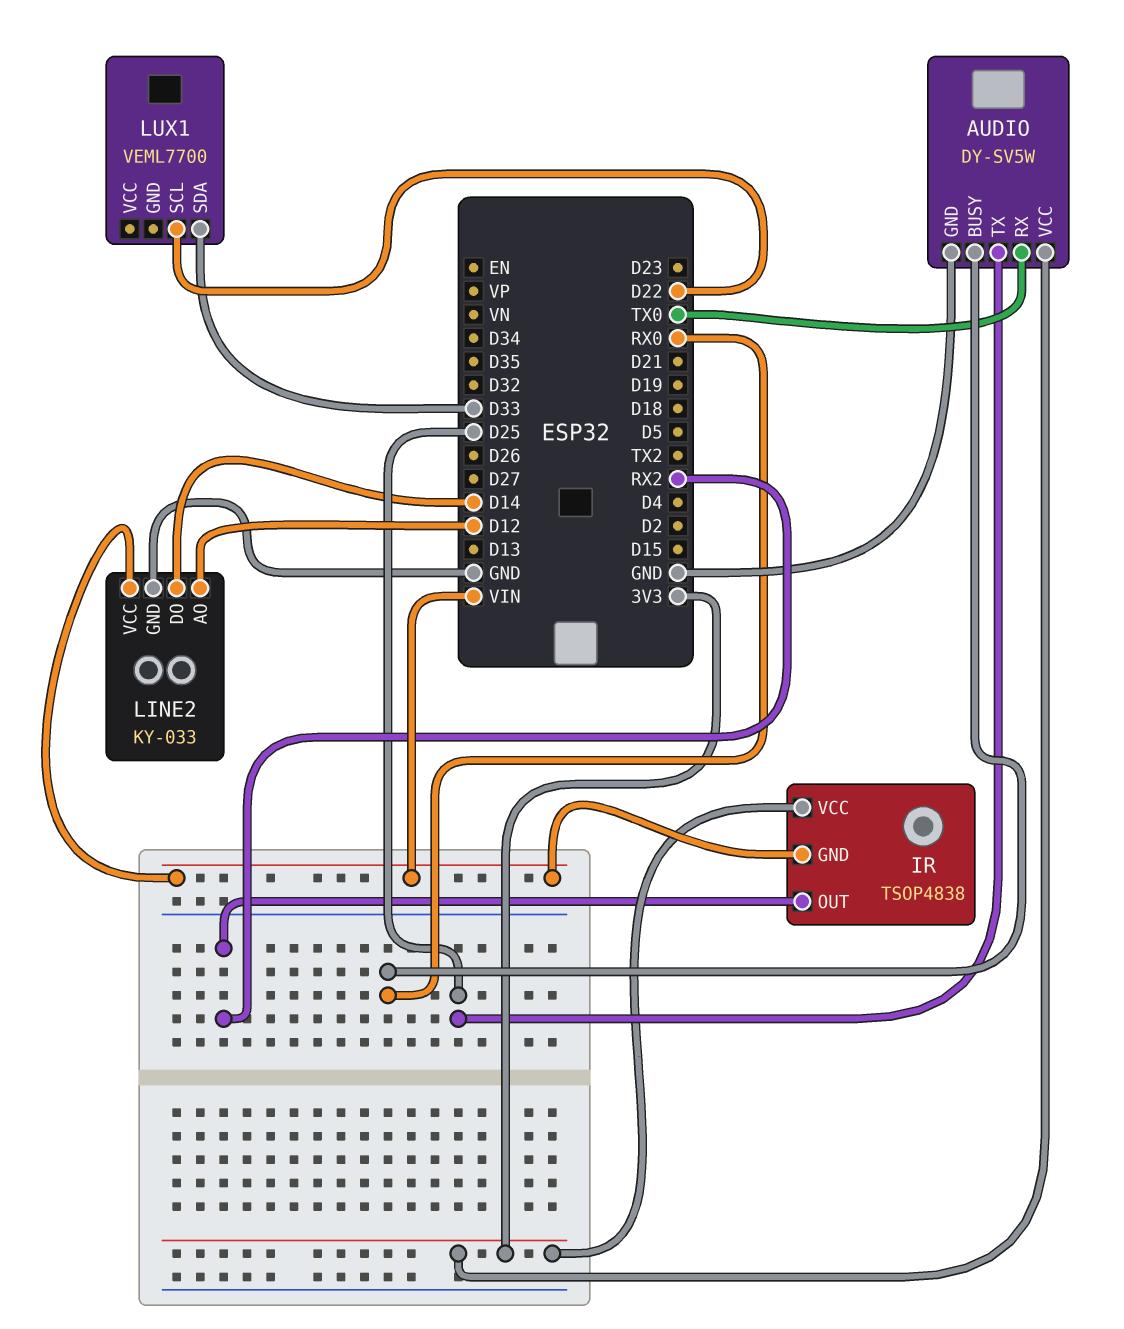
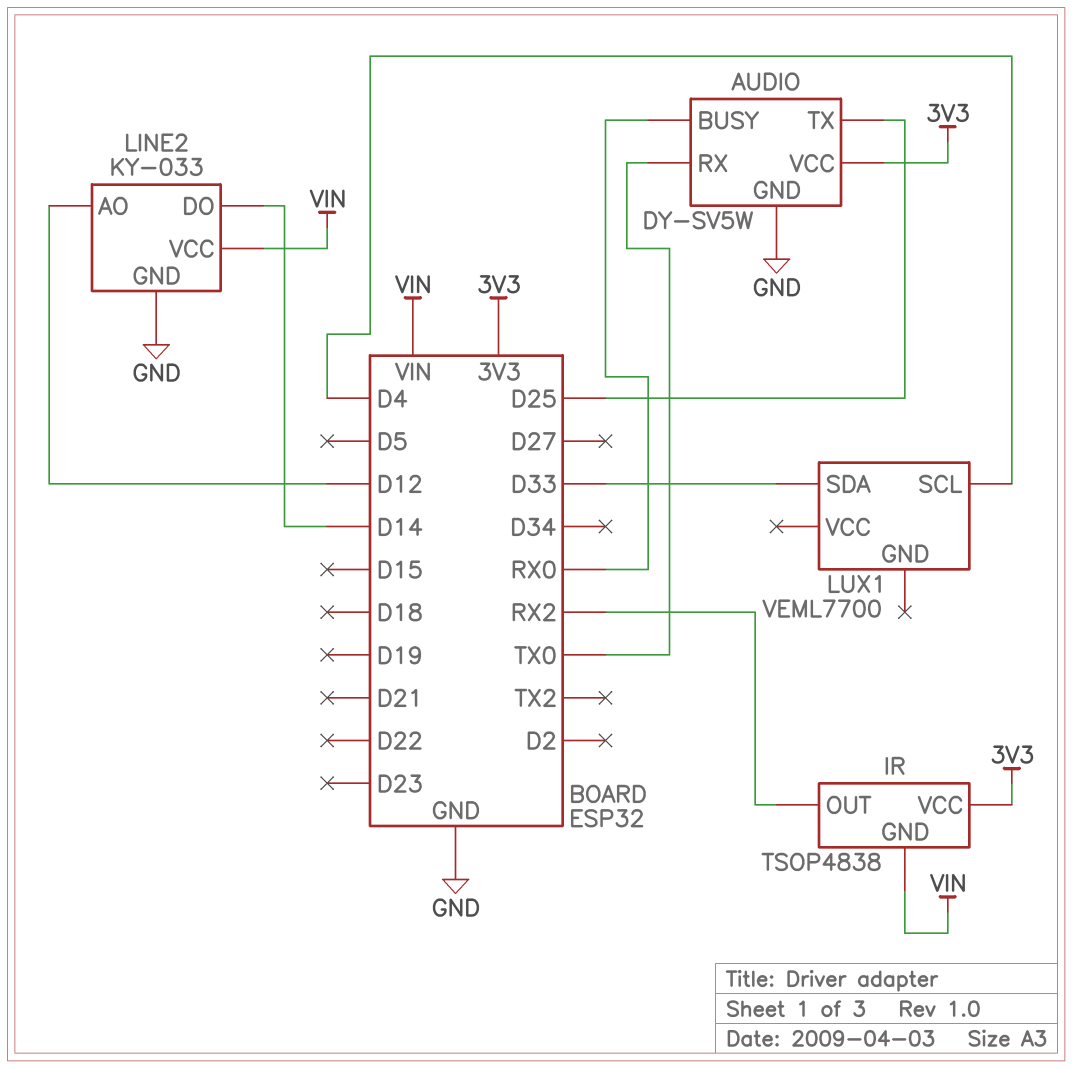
LUX1 pin SCL: D22 -> D4

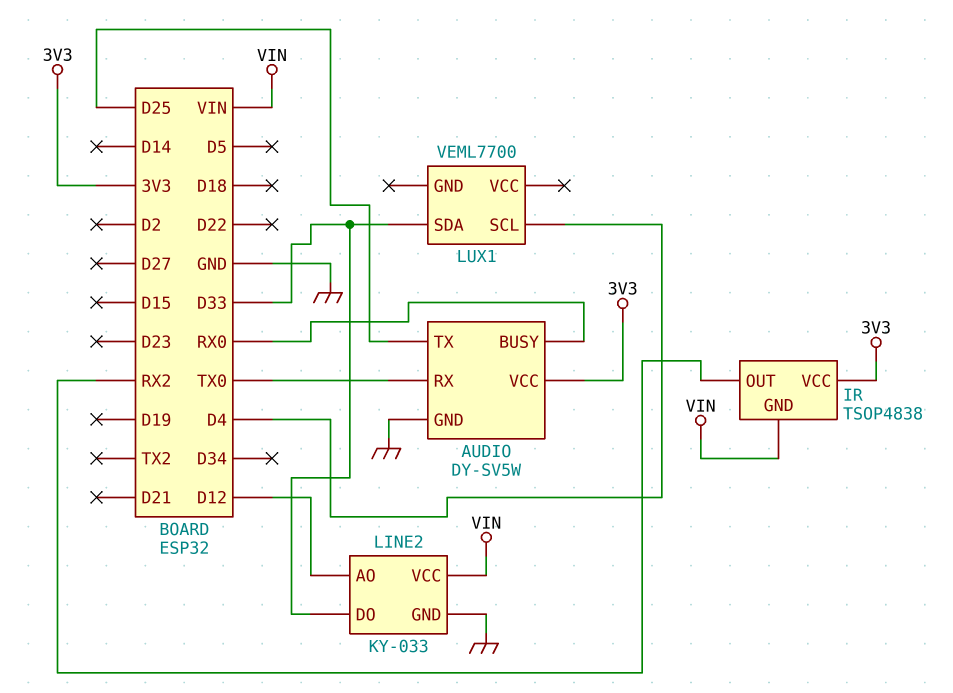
LINE2 pin DO: D14 -> D33

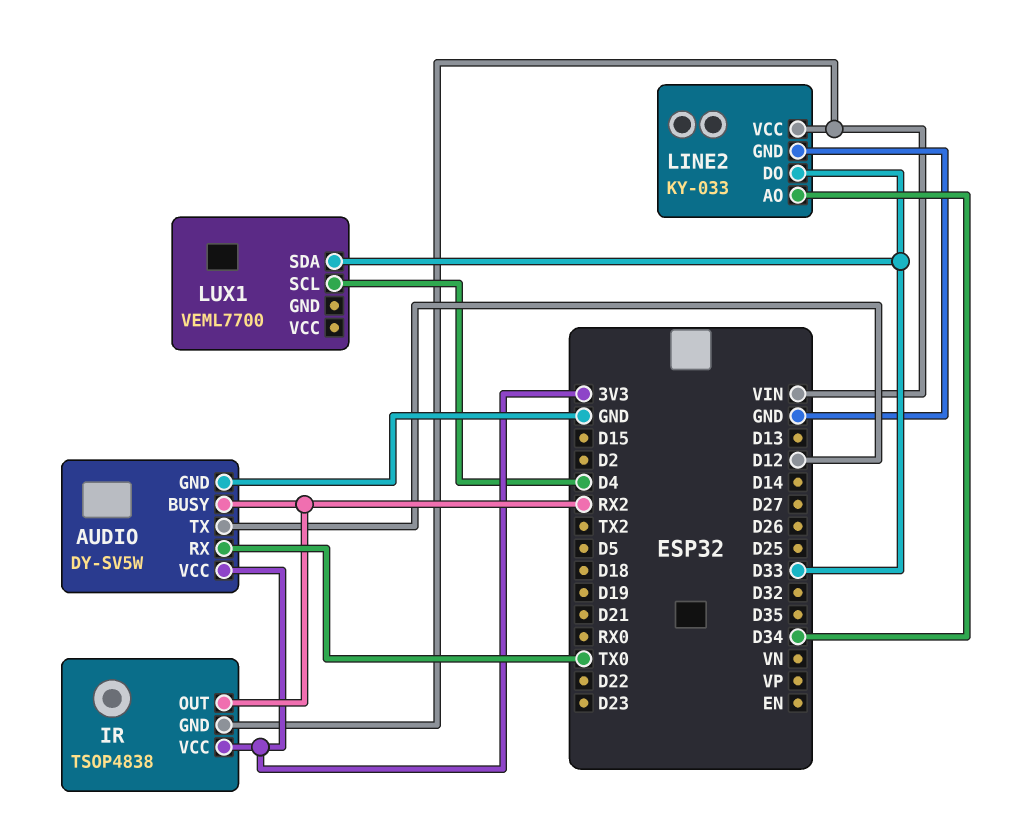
AUDIO pin BUSY: RX0 -> RX2
AUDIO pin TX: D25 -> D12
LINE2 pin AO: D12 -> D34

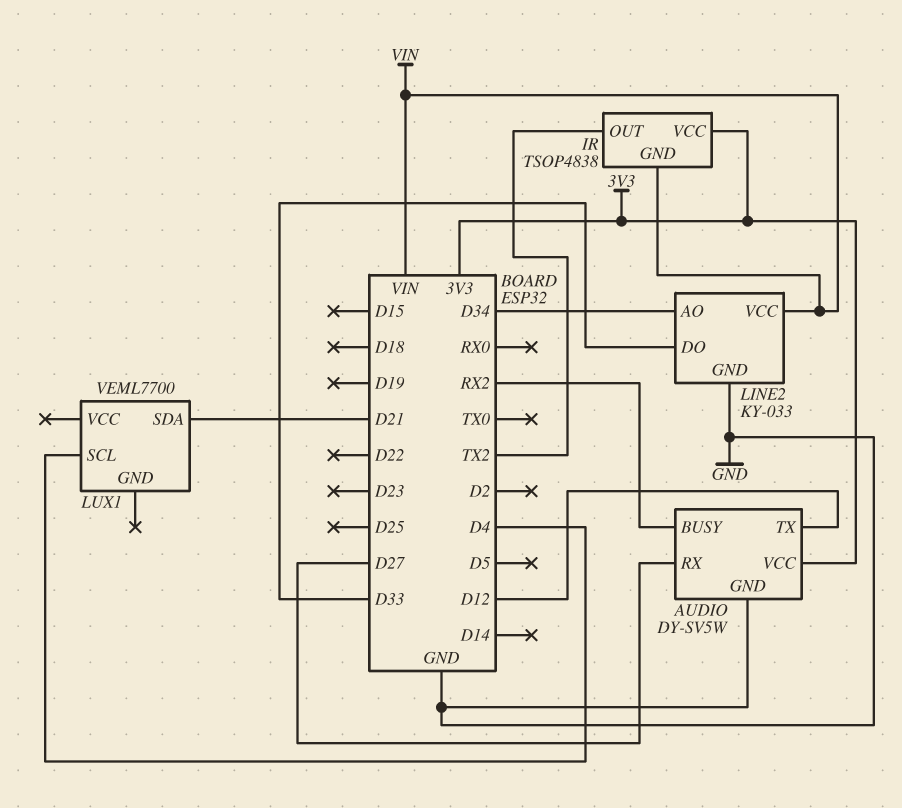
AUDIO pin RX: TX0 -> D27
IR pin OUT: RX2 -> TX2
LUX1 pin SDA: D33 -> D21

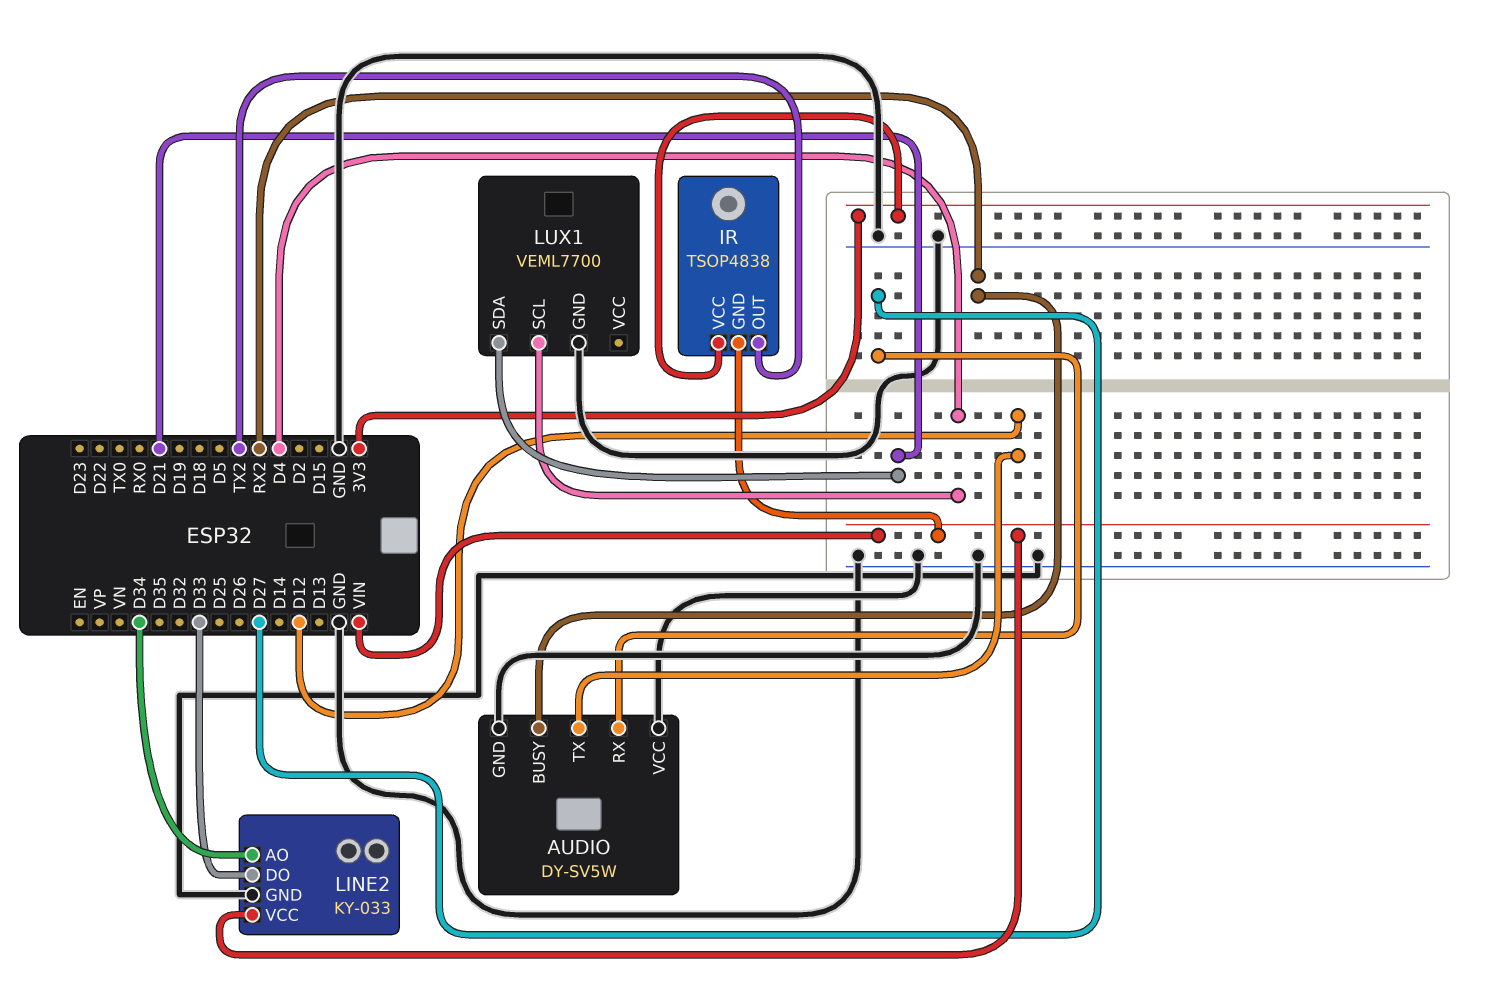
AUDIO pin VCC: 3V3 -> GND
LUX1 pin GND: none -> GND

